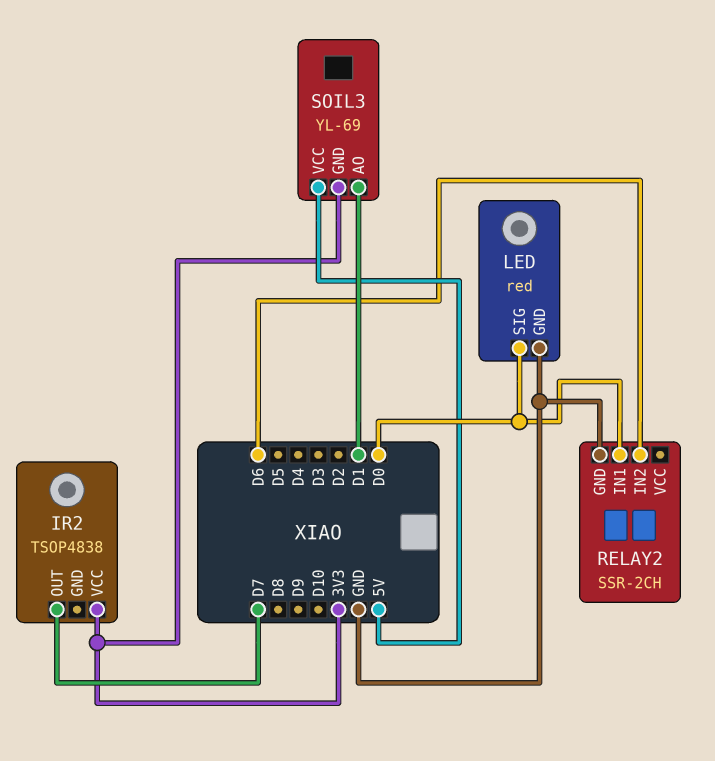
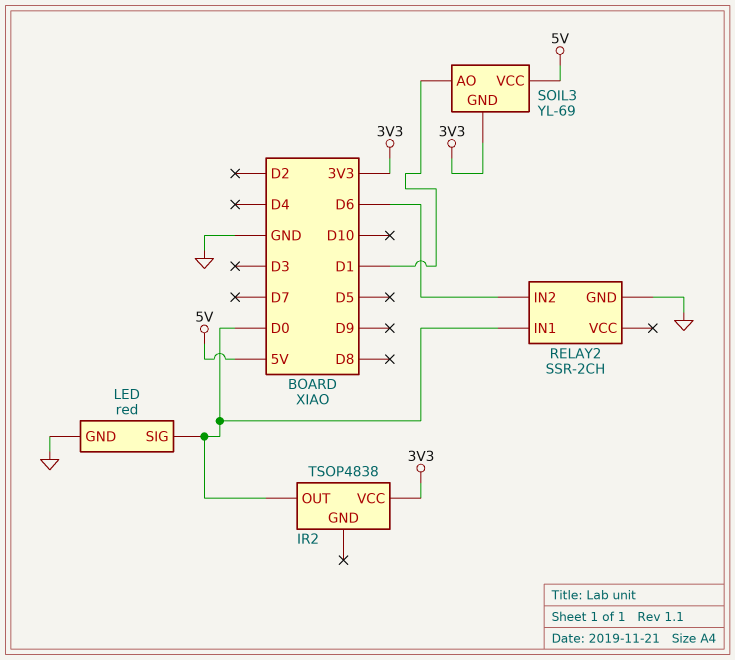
IR2 pin OUT: D7 -> D0

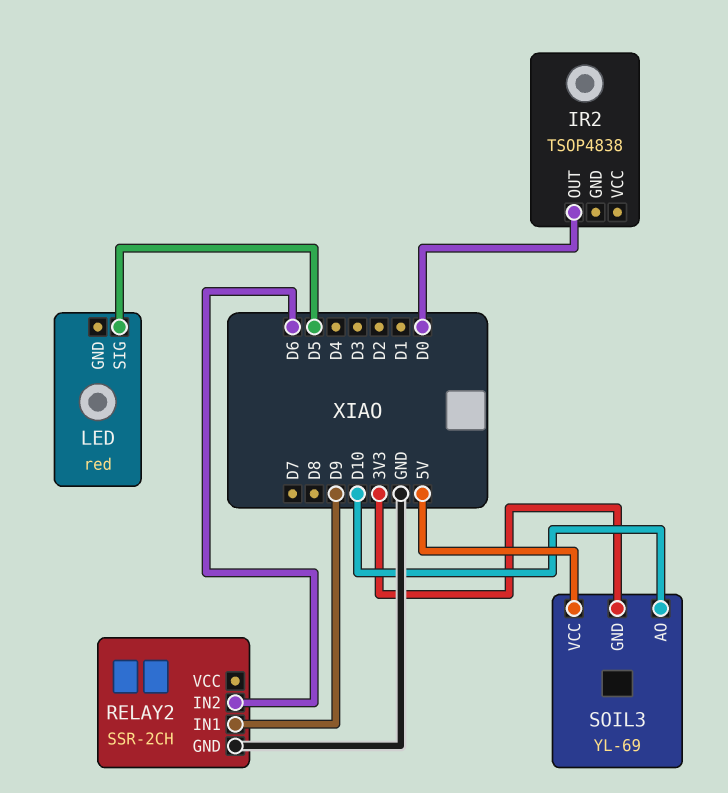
IR2 pin VCC: 3V3 -> none
LED pin GND: GND -> none
LED pin SIG: D0 -> D5
RELAY2 pin IN1: D0 -> D9
SOIL3 pin AO: D1 -> D10

